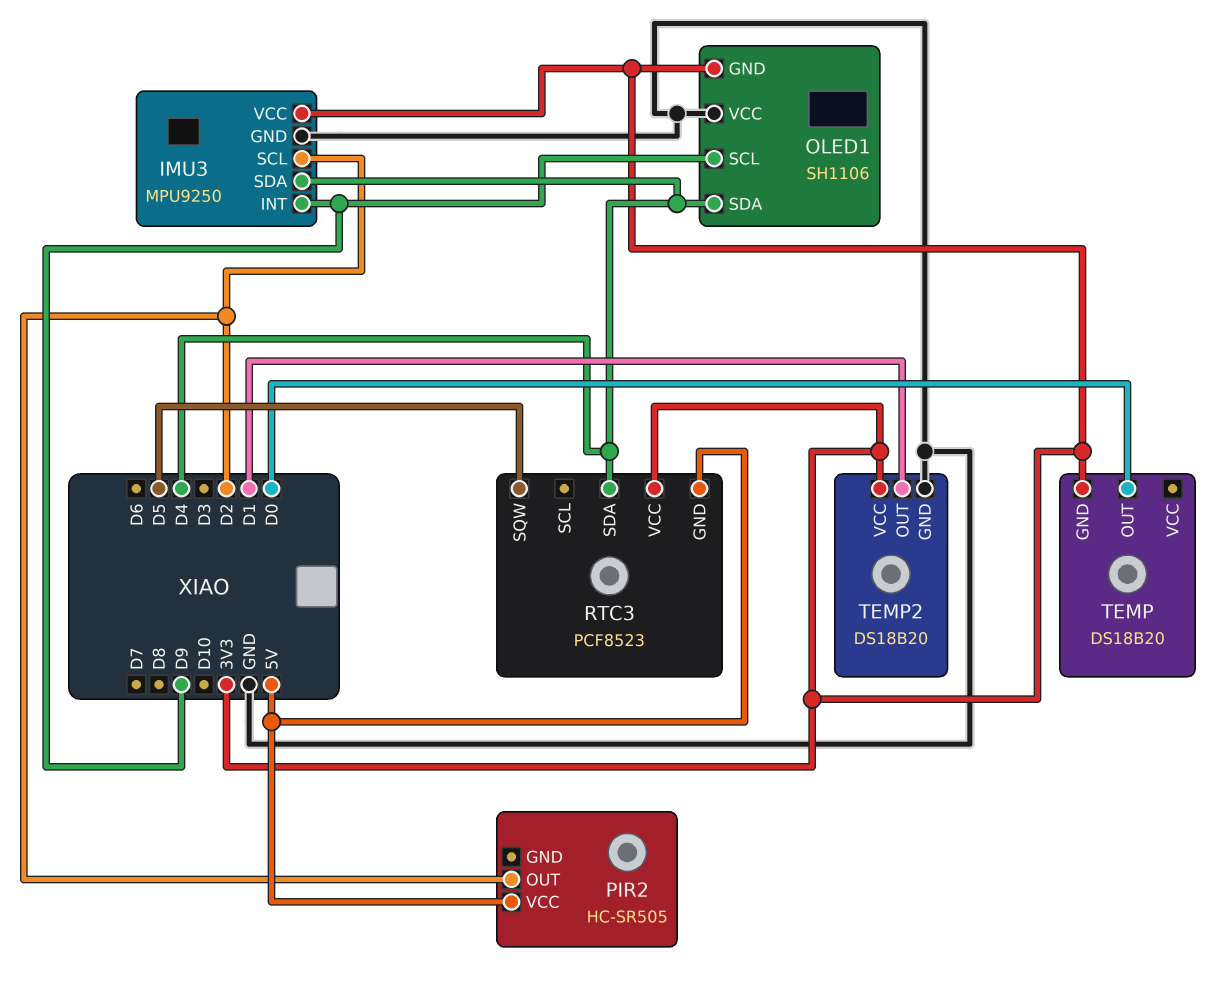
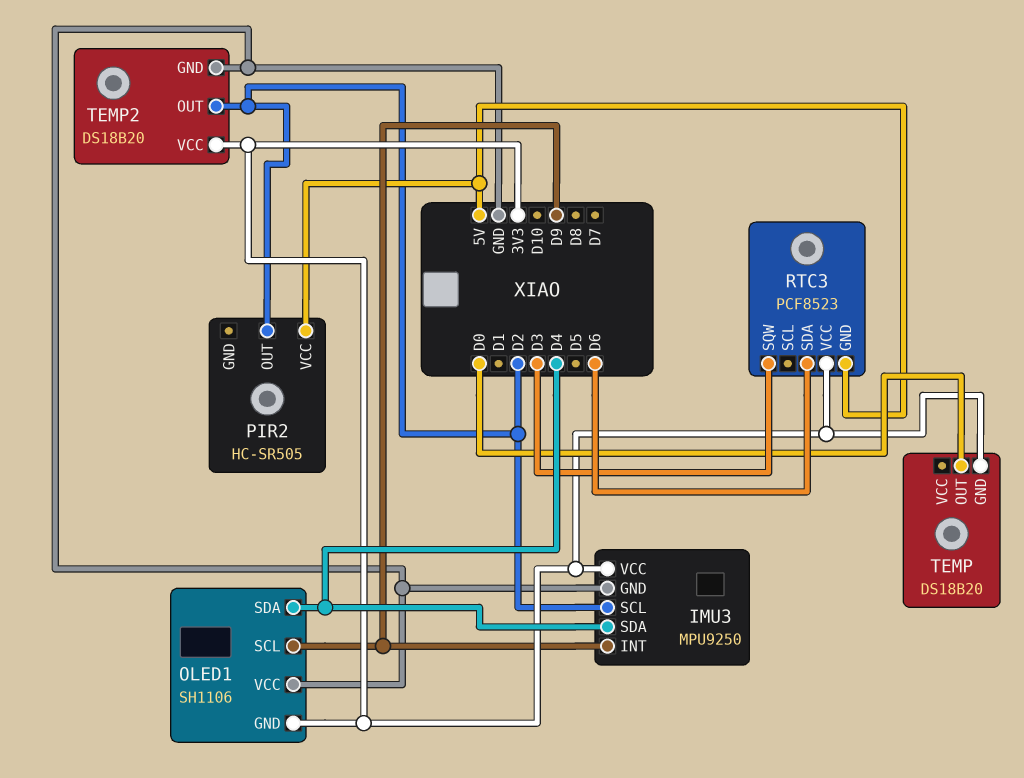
RTC3 pin SDA: D4 -> D6
RTC3 pin SQW: D5 -> D3
TEMP2 pin OUT: D1 -> D2

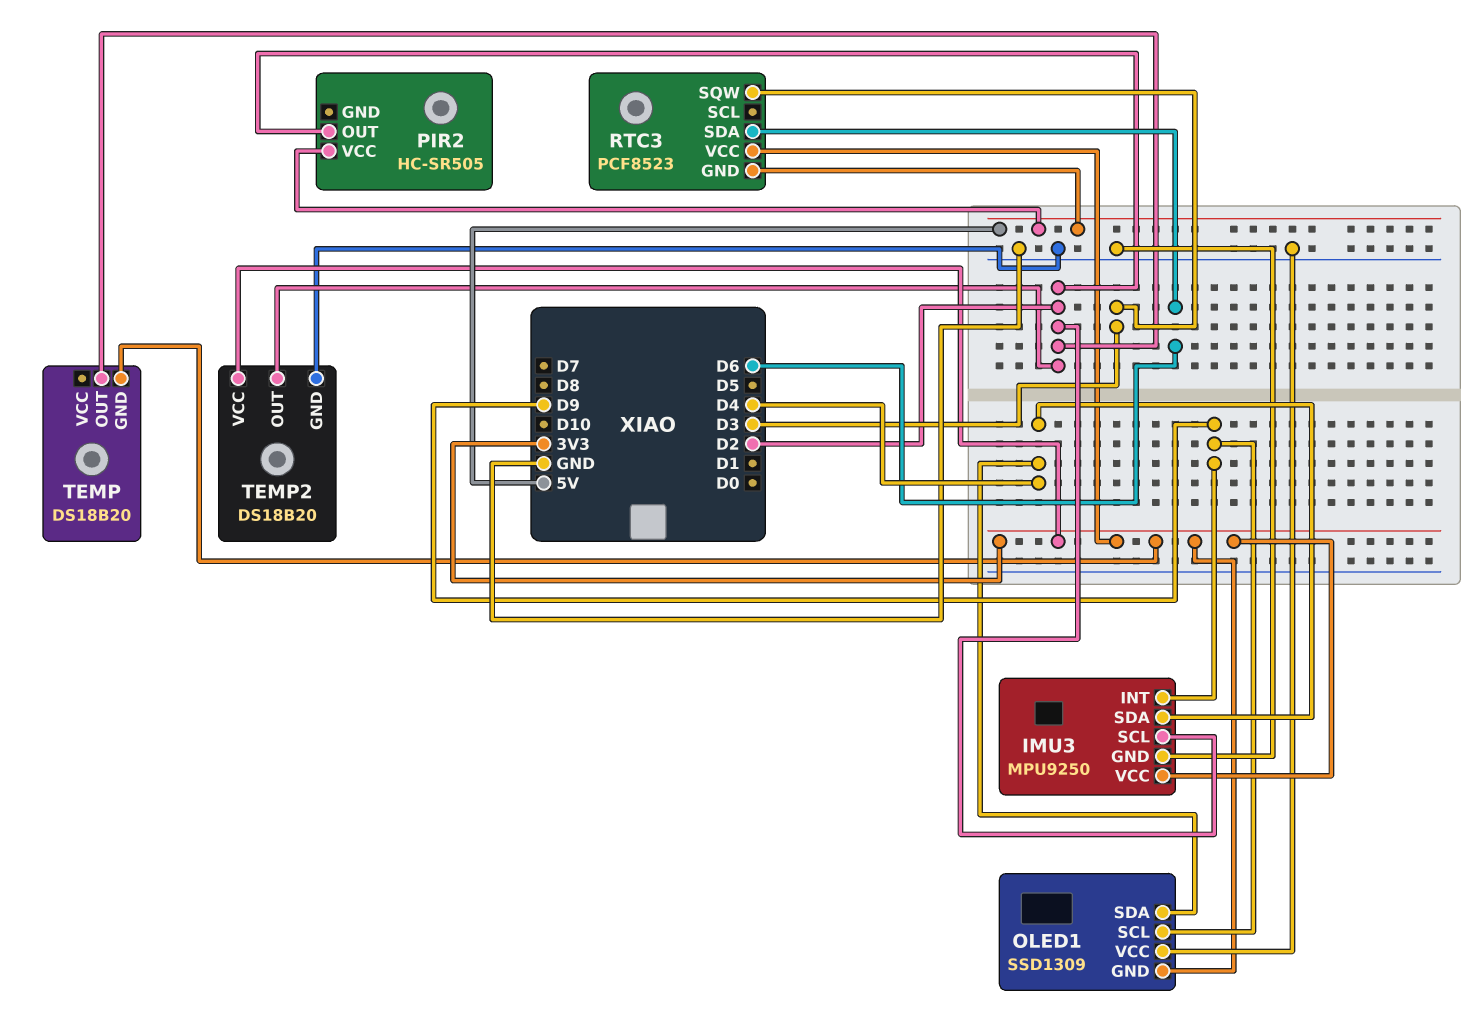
OLED1: SH1106 -> SSD1309
TEMP pin OUT: D0 -> D2

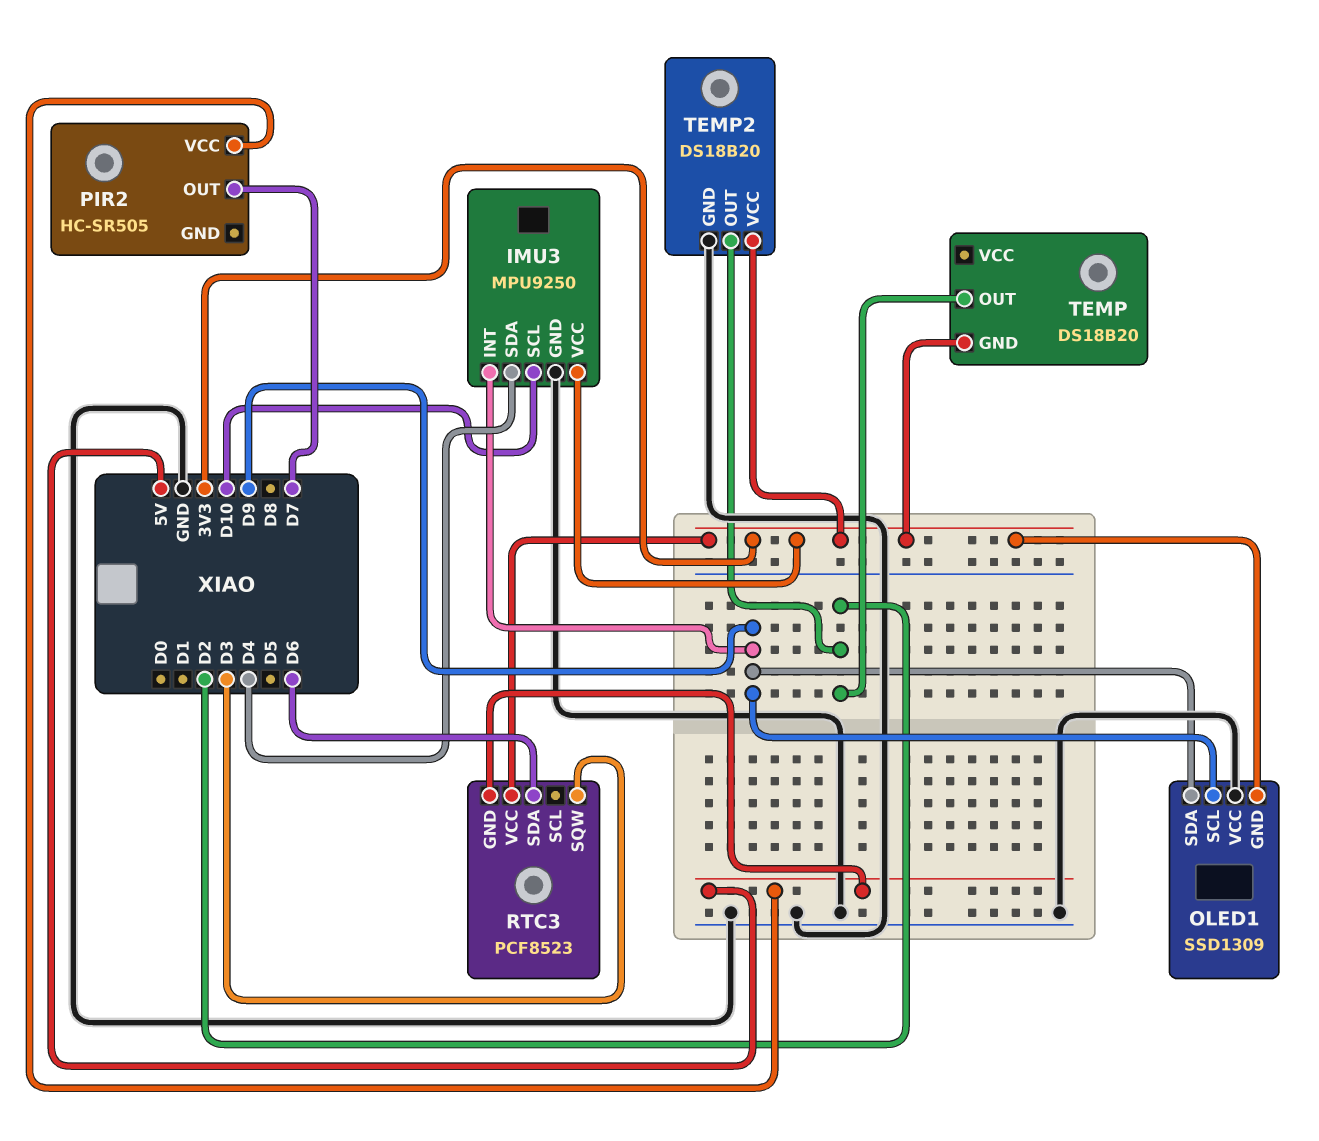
IMU3 pin SCL: D2 -> D10
OLED1 pin SDA: D4 -> D9
PIR2 pin OUT: D2 -> D7

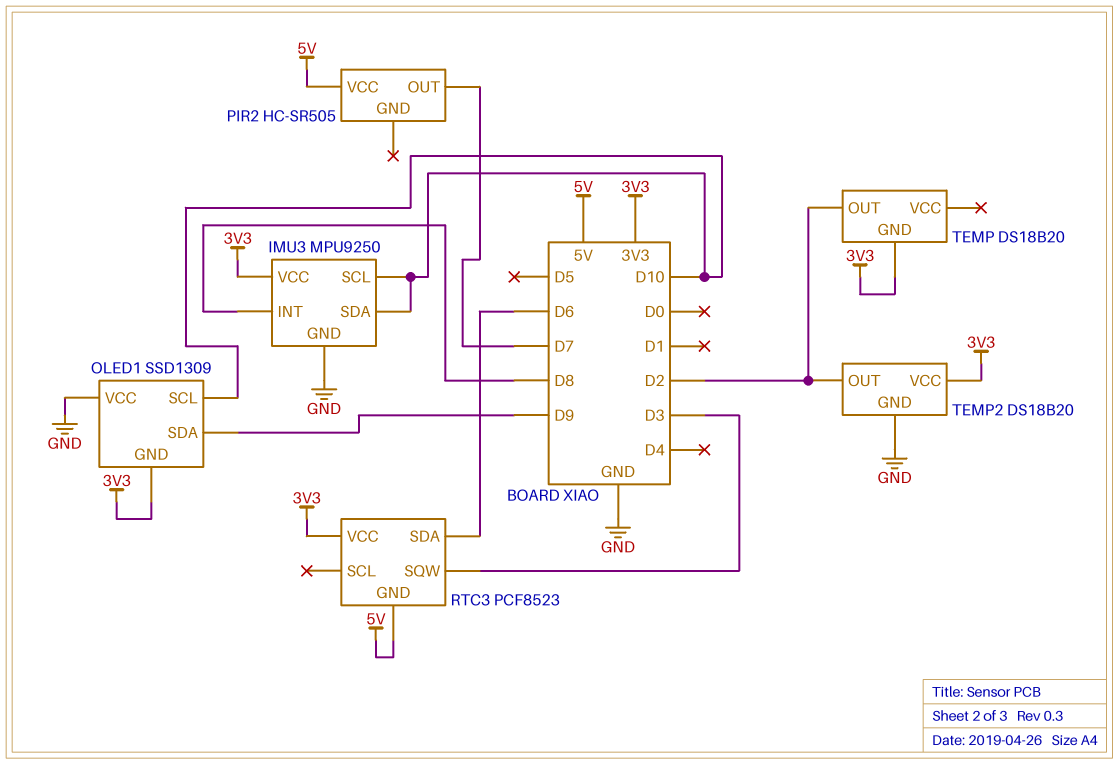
IMU3 pin INT: D9 -> D8
IMU3 pin SDA: D4 -> D10
OLED1 pin SCL: D9 -> D10

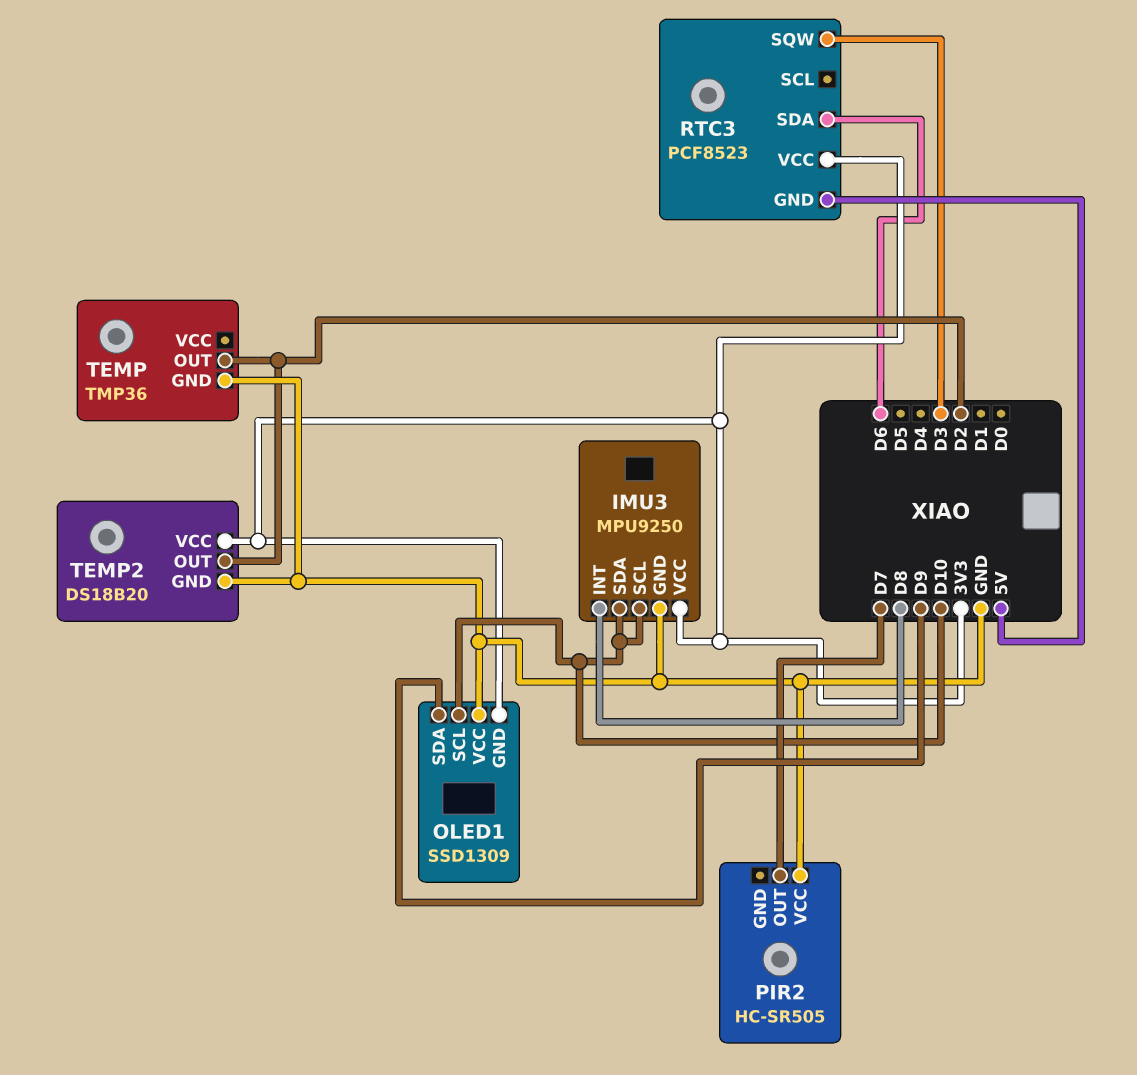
PIR2 pin VCC: 5V -> GND
TEMP: DS18B20 -> TMP36
TEMP pin GND: 3V3 -> GND

